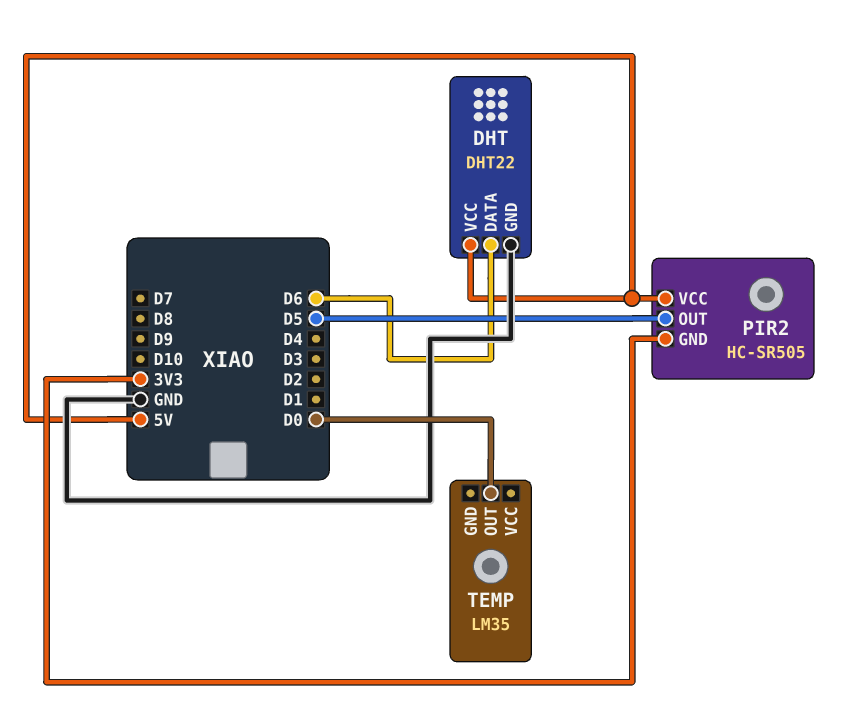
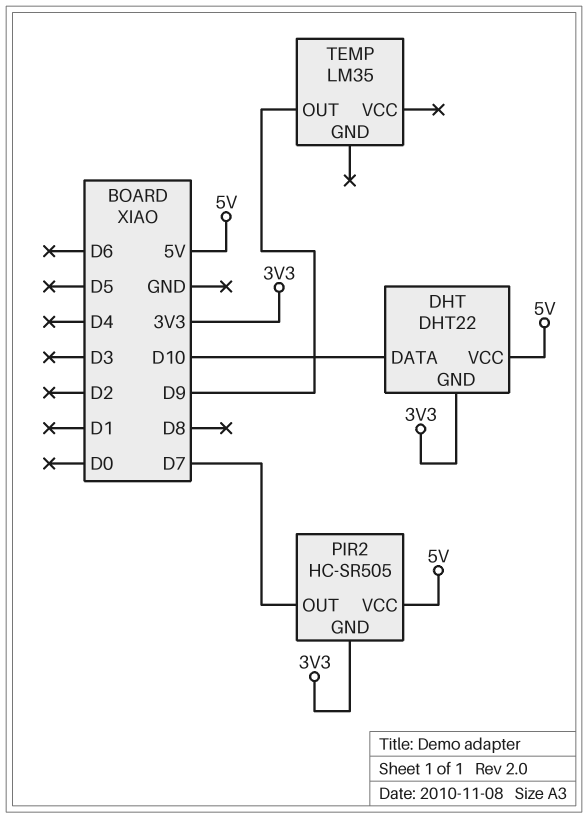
DHT pin DATA: D6 -> D10
DHT pin GND: GND -> 3V3
PIR2 pin OUT: D5 -> D7
TEMP pin OUT: D0 -> D9

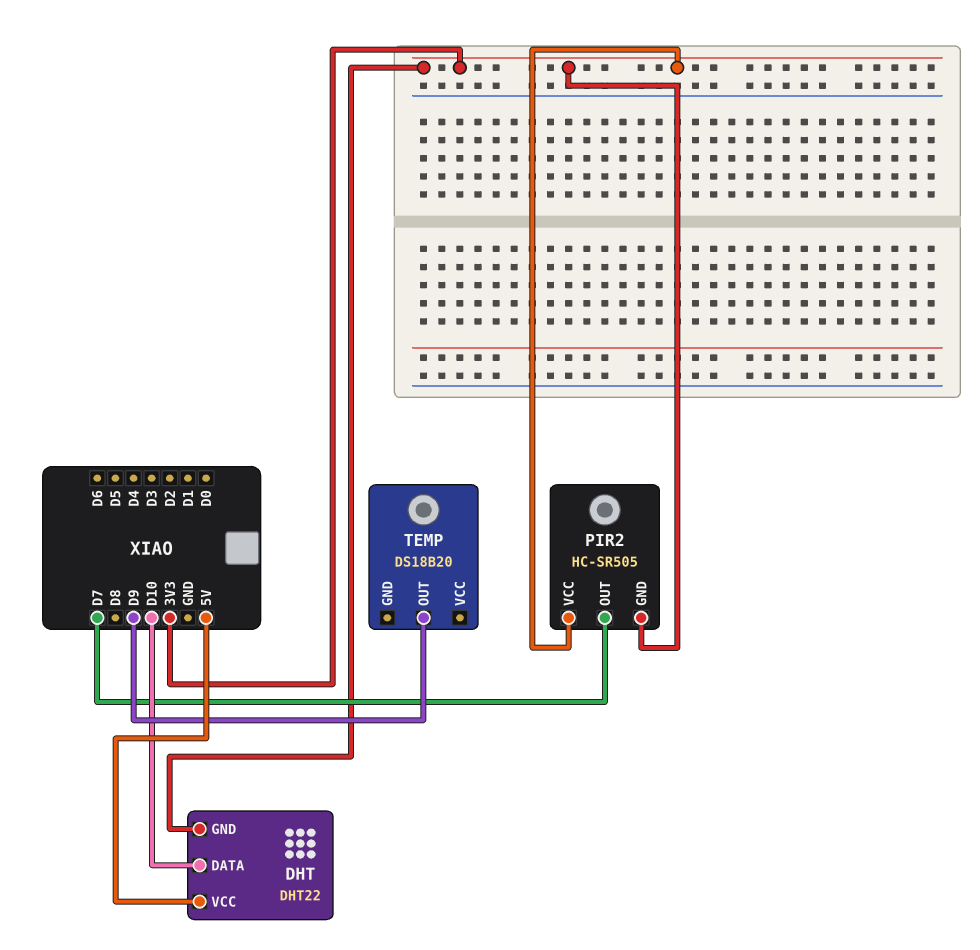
PIR2 pin VCC: 5V -> 3V3
TEMP: LM35 -> DS18B20

